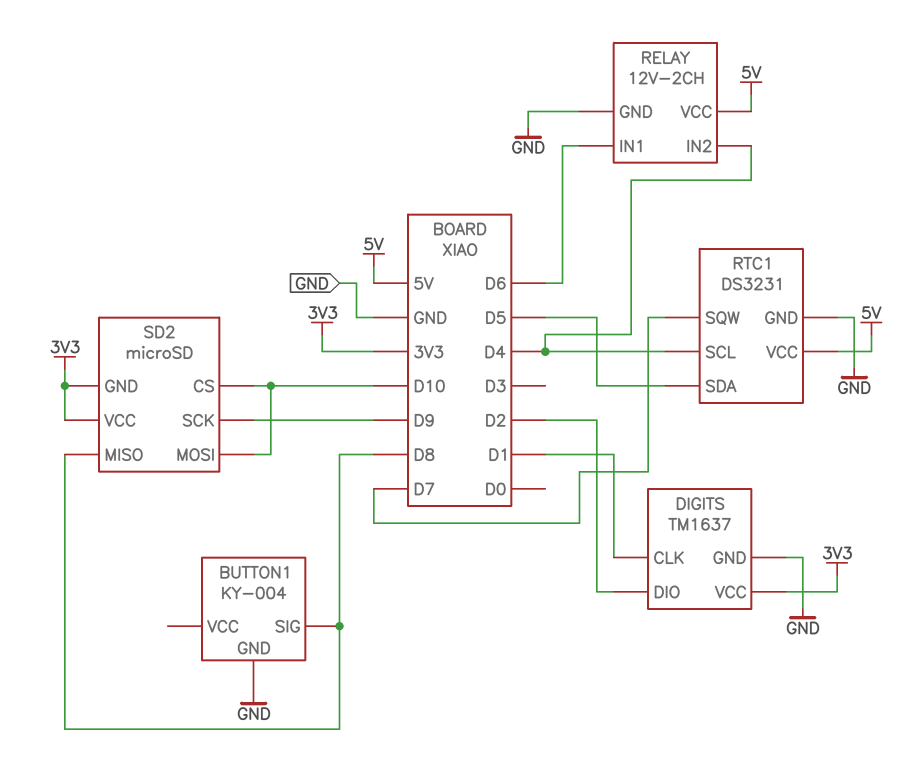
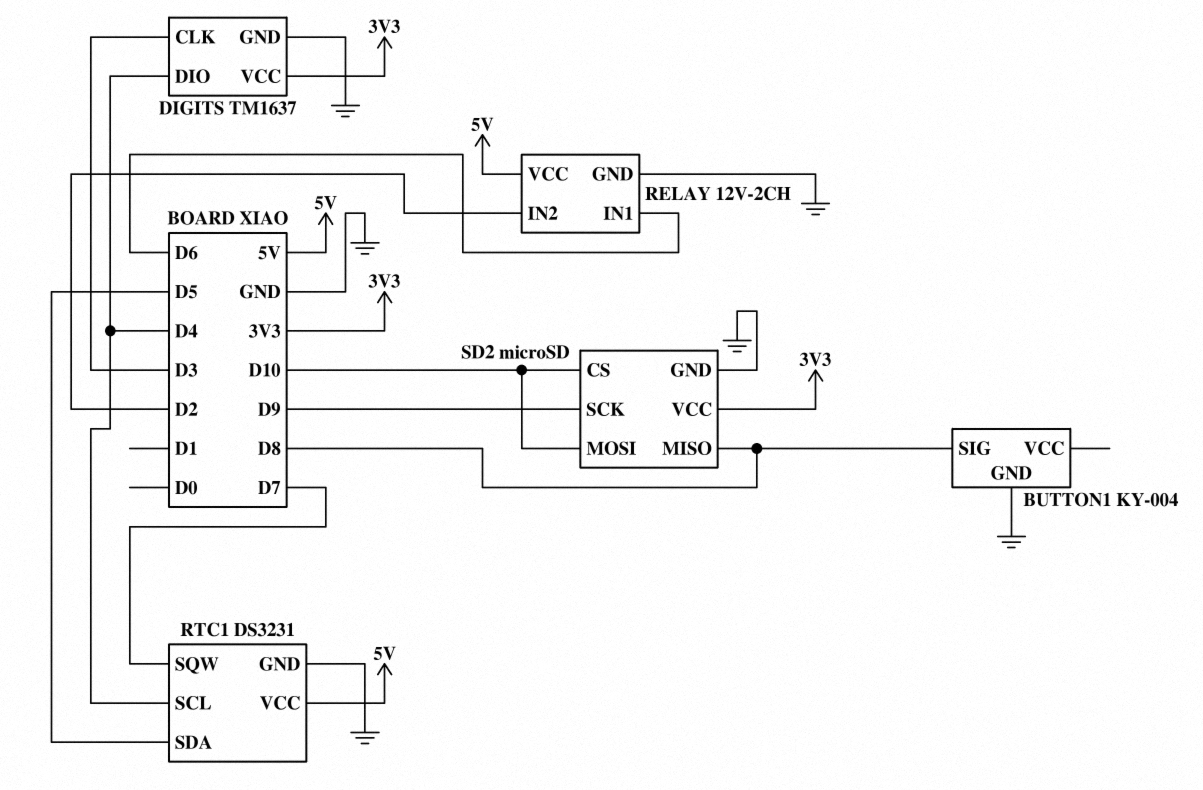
DIGITS pin CLK: D1 -> D3
DIGITS pin DIO: D2 -> D4
RELAY pin IN2: D4 -> D2
SD2 pin GND: 3V3 -> GND

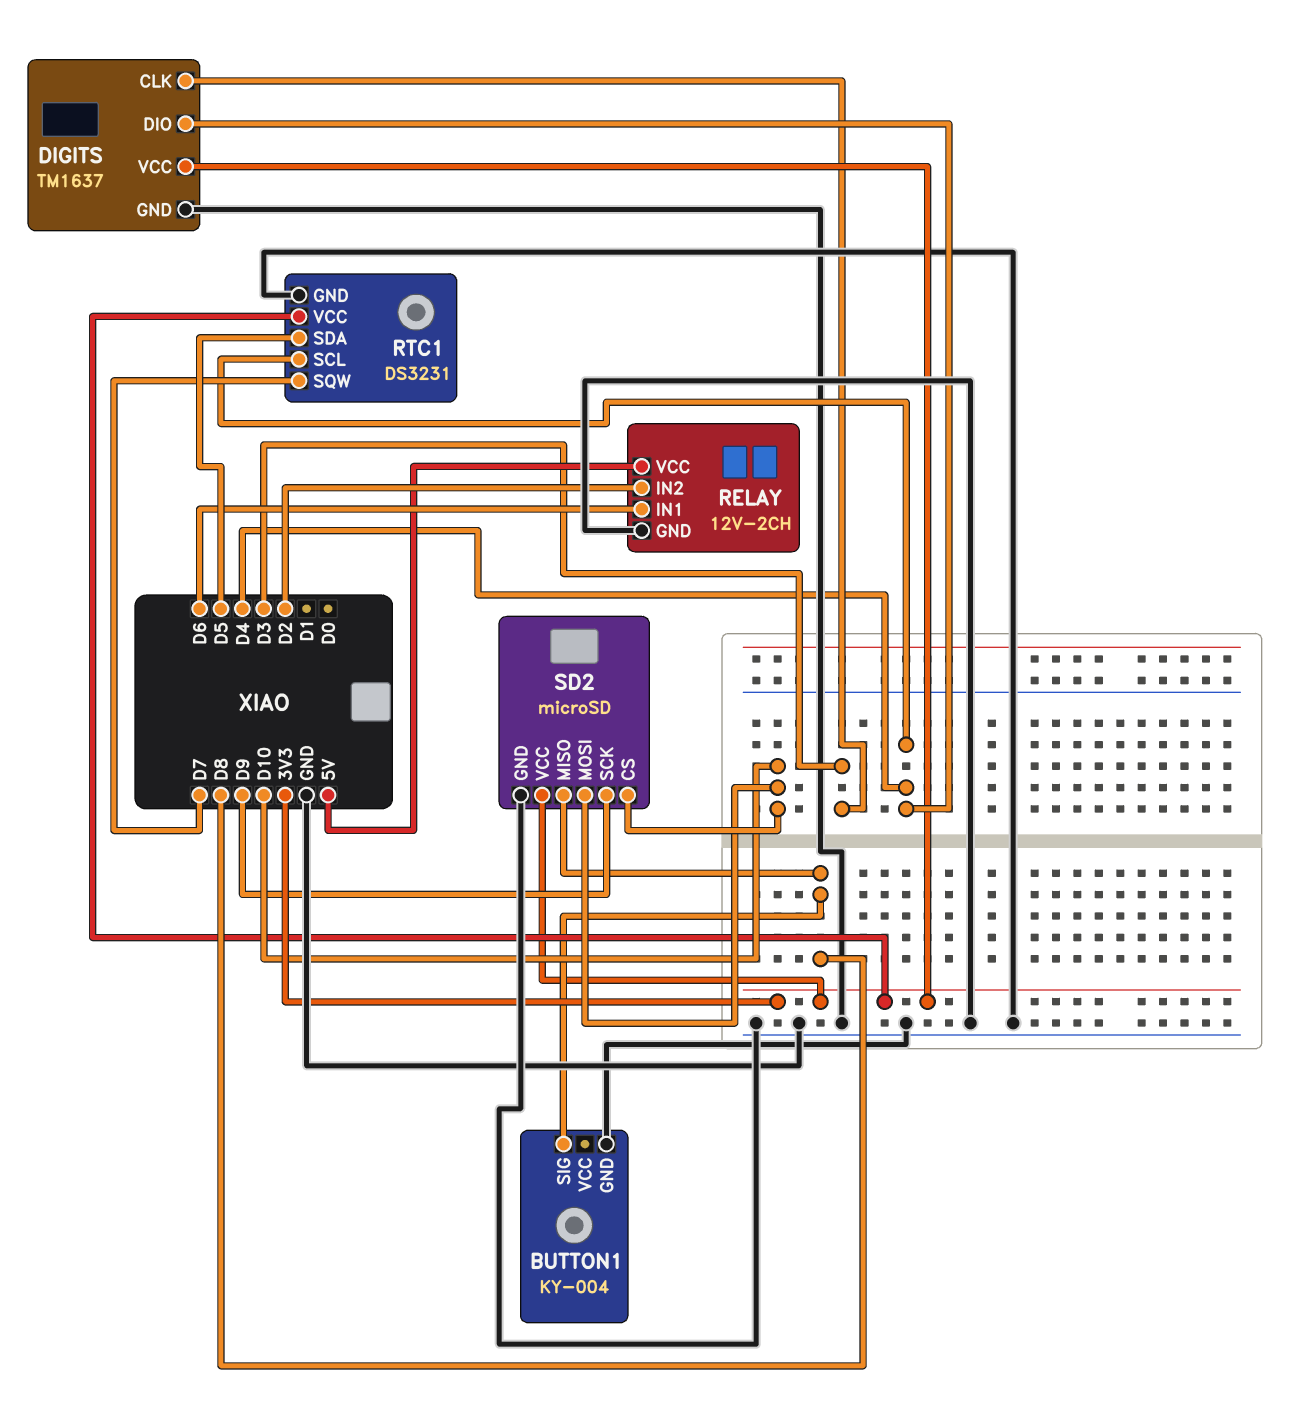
RTC1 pin VCC: 5V -> 3V3

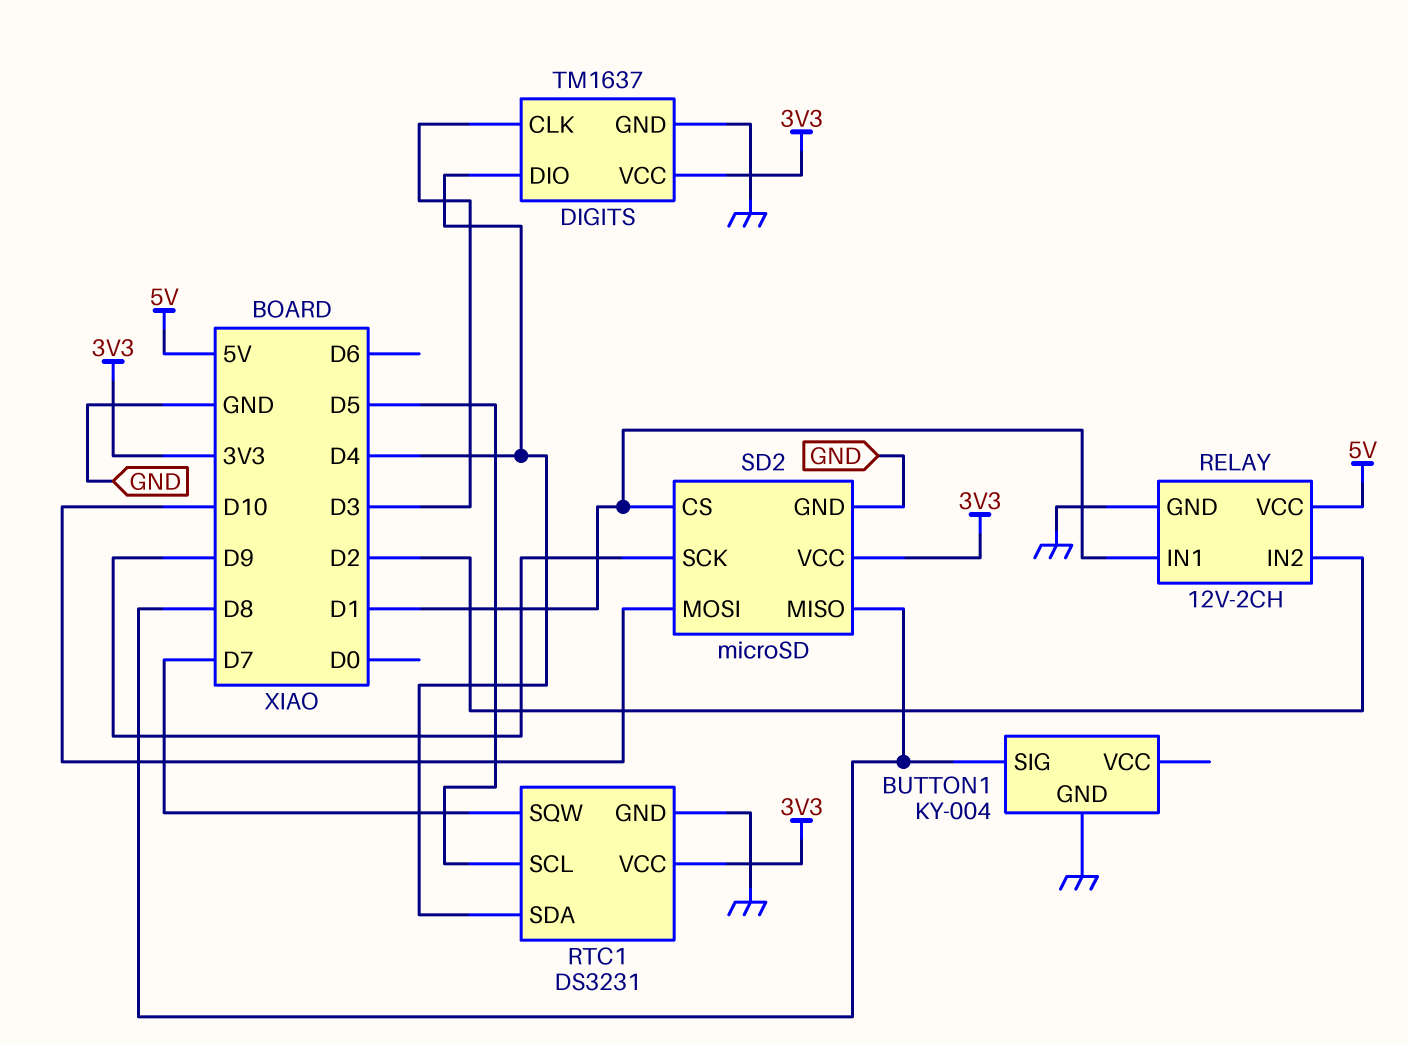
RELAY pin IN1: D6 -> D1
RTC1 pin SCL: D4 -> D5
RTC1 pin SDA: D5 -> D4
SD2 pin CS: D10 -> D1

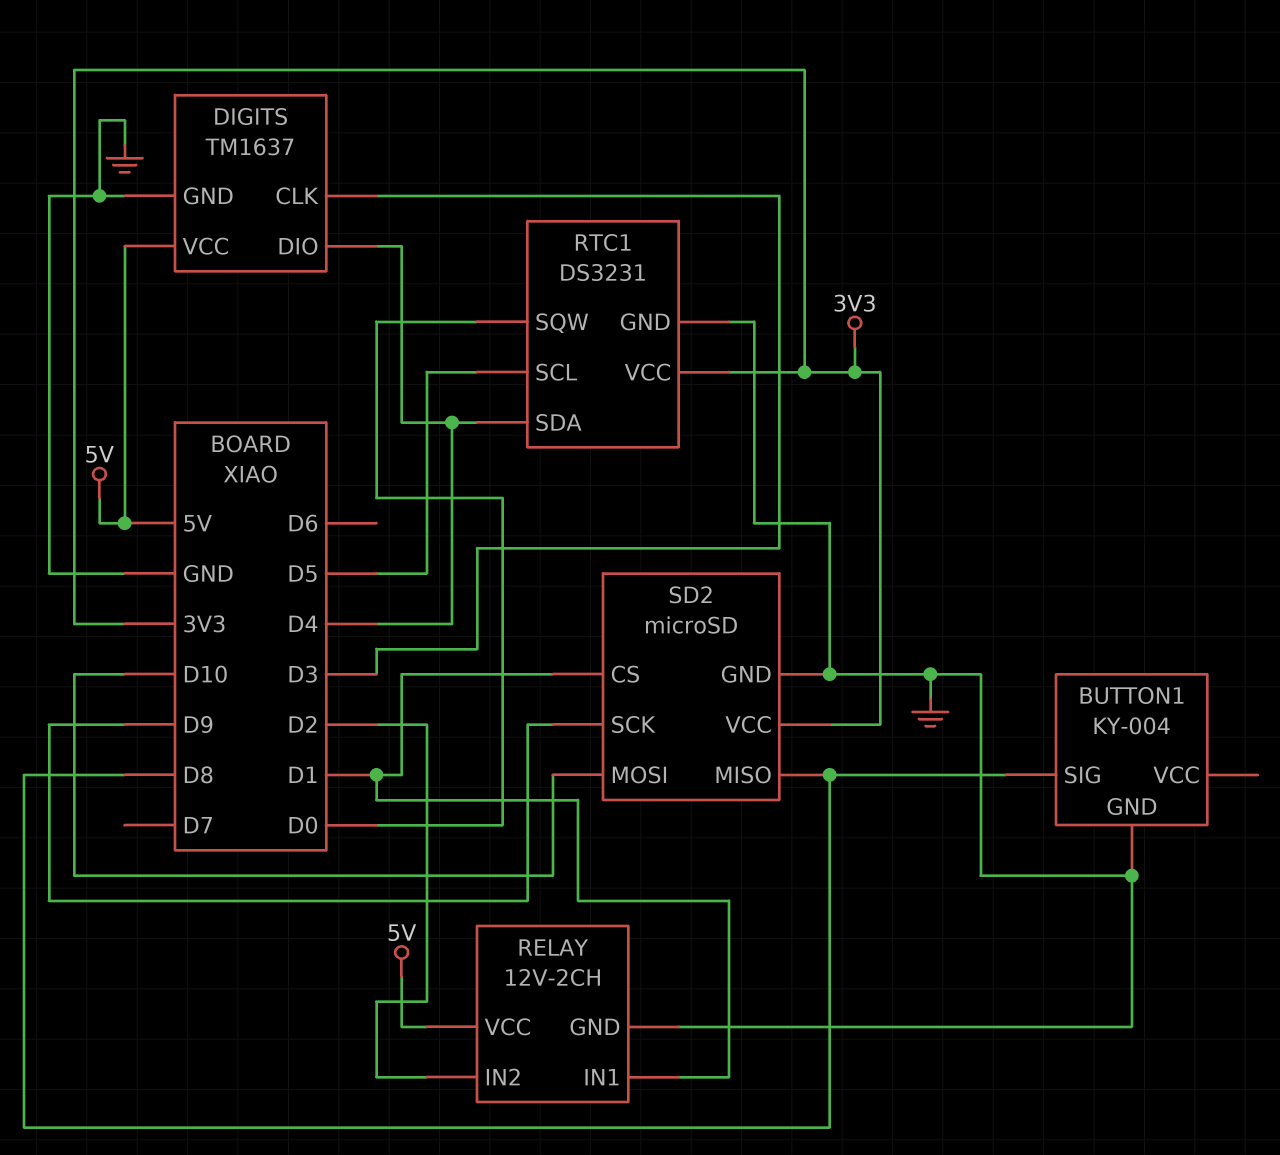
DIGITS pin VCC: 3V3 -> 5V
RTC1 pin SQW: D7 -> D0

